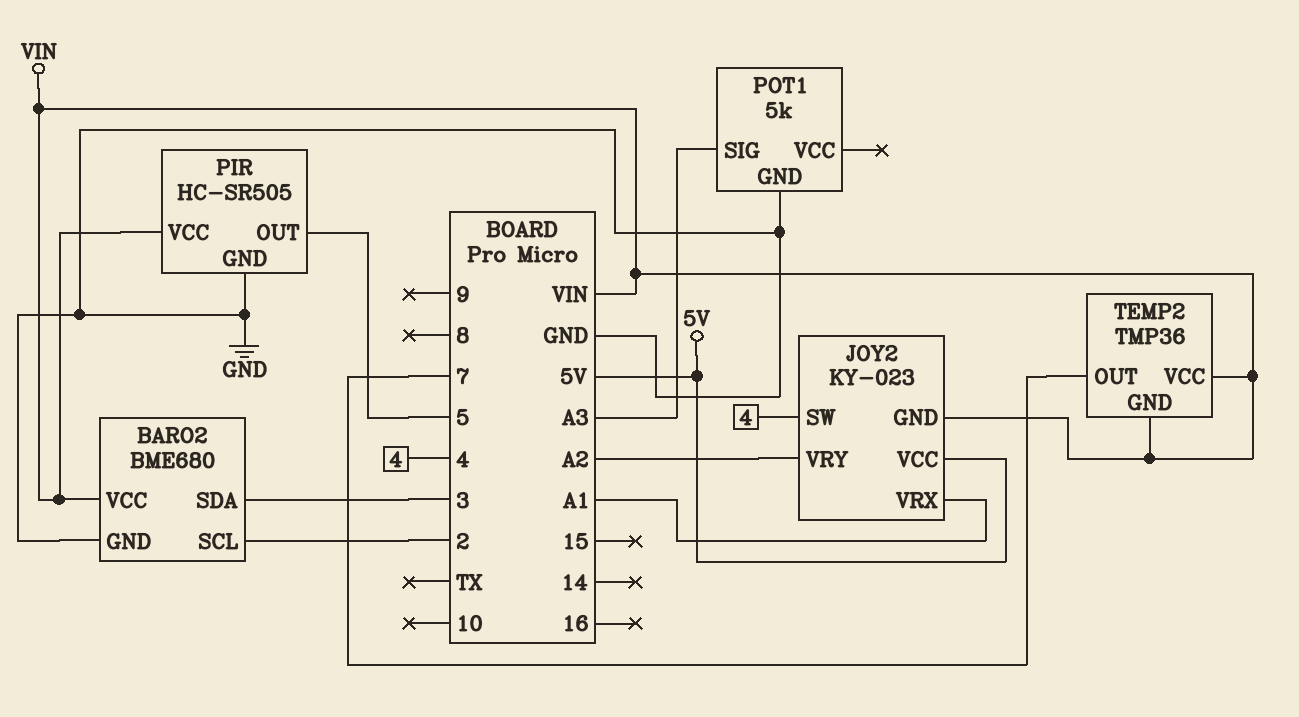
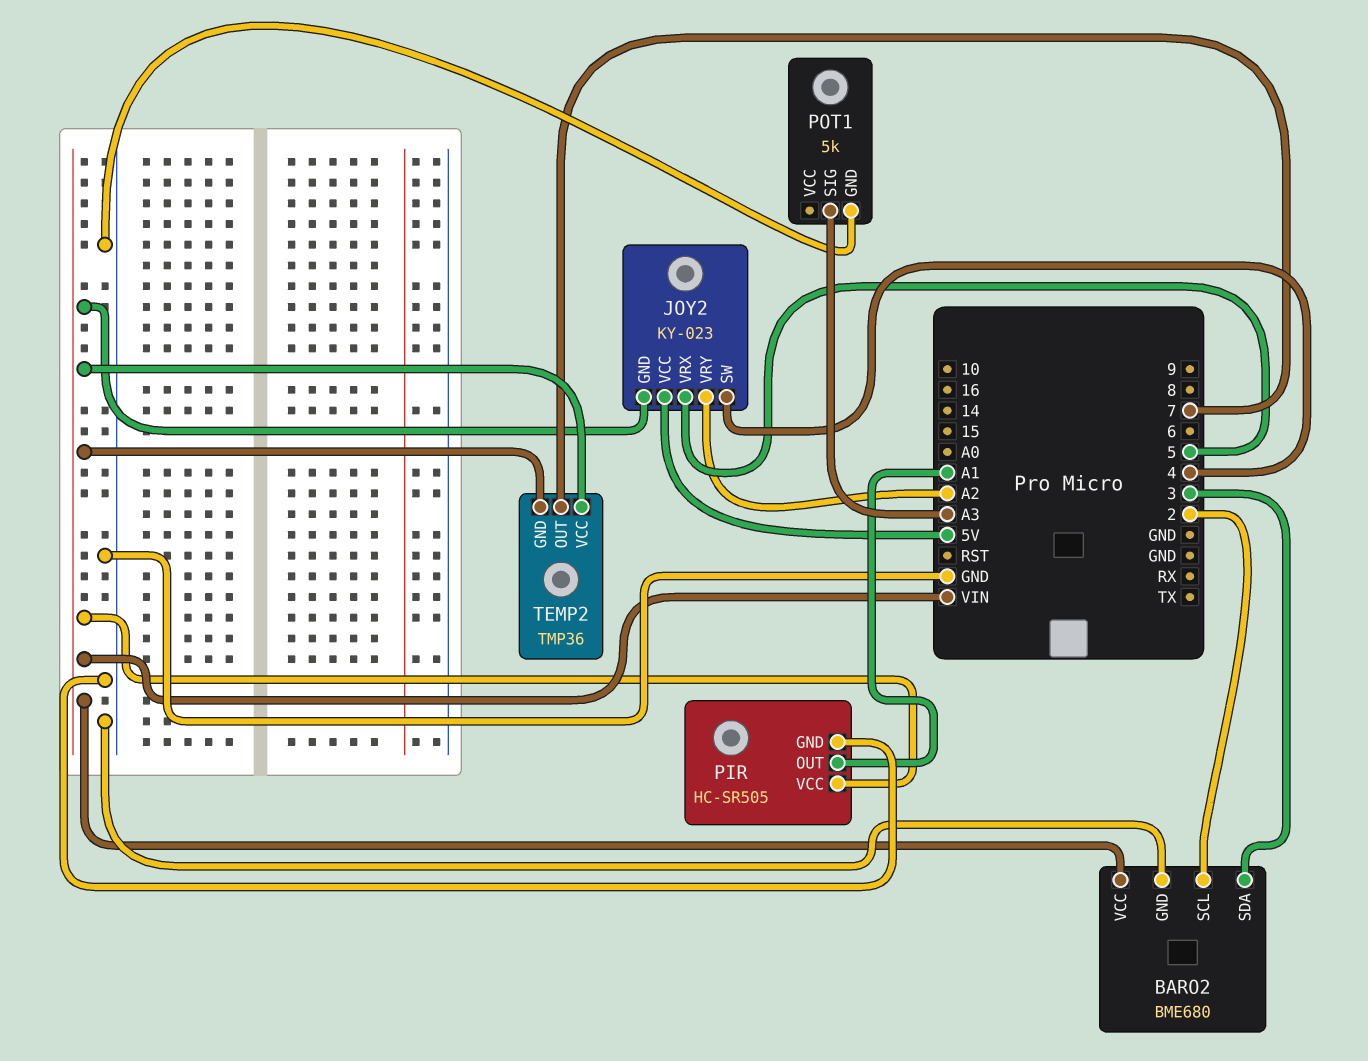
JOY2 pin VRX: A1 -> 5
PIR pin OUT: 5 -> A1

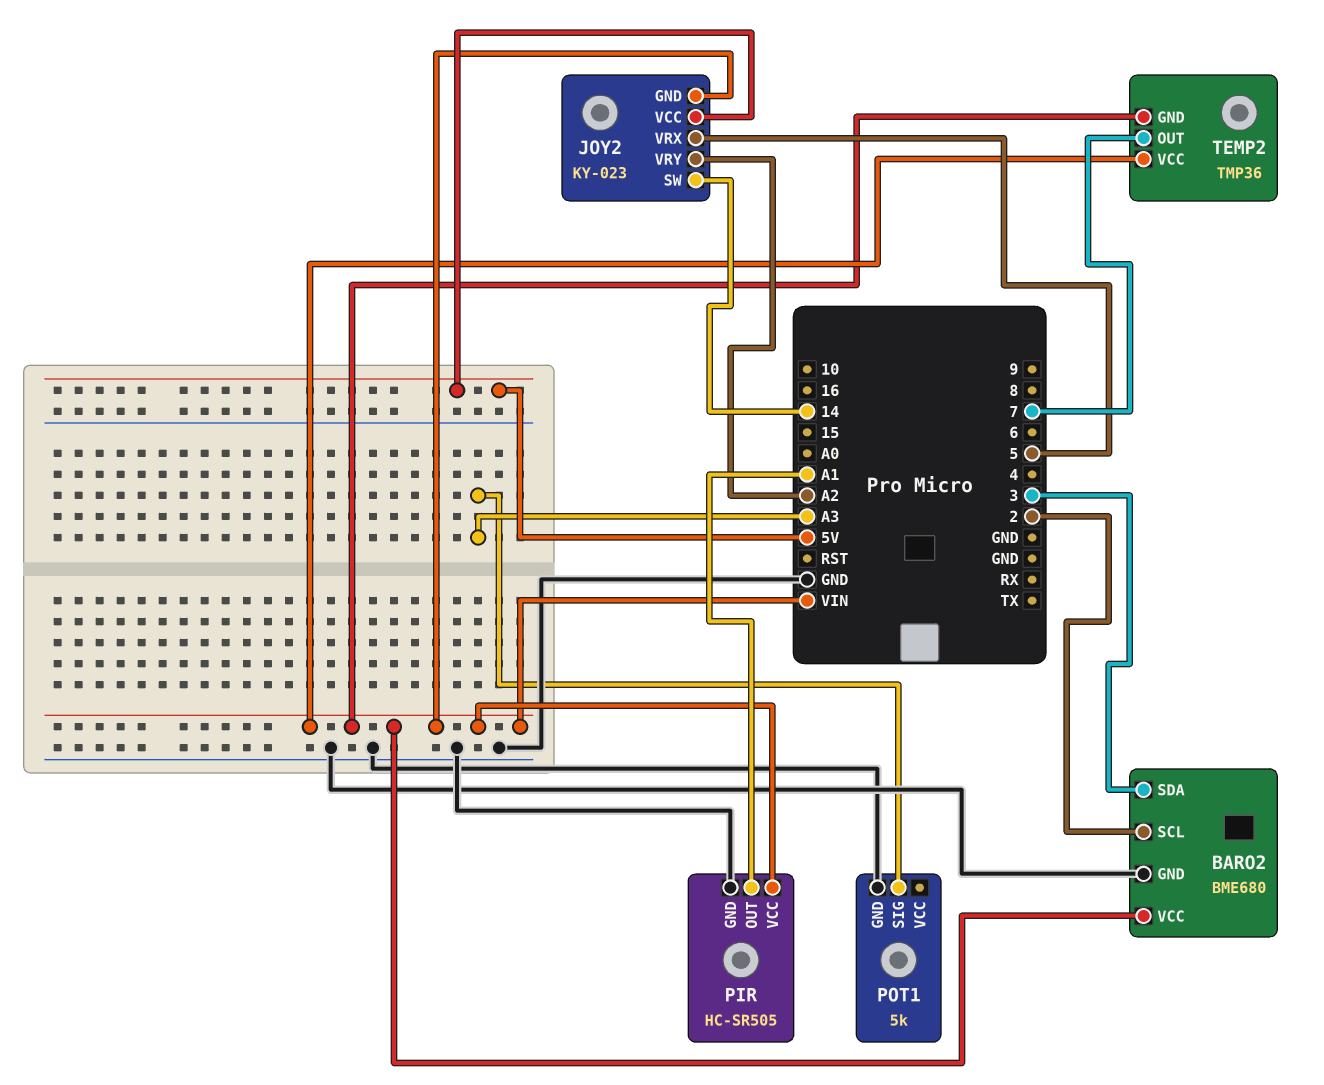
JOY2 pin SW: 4 -> 14

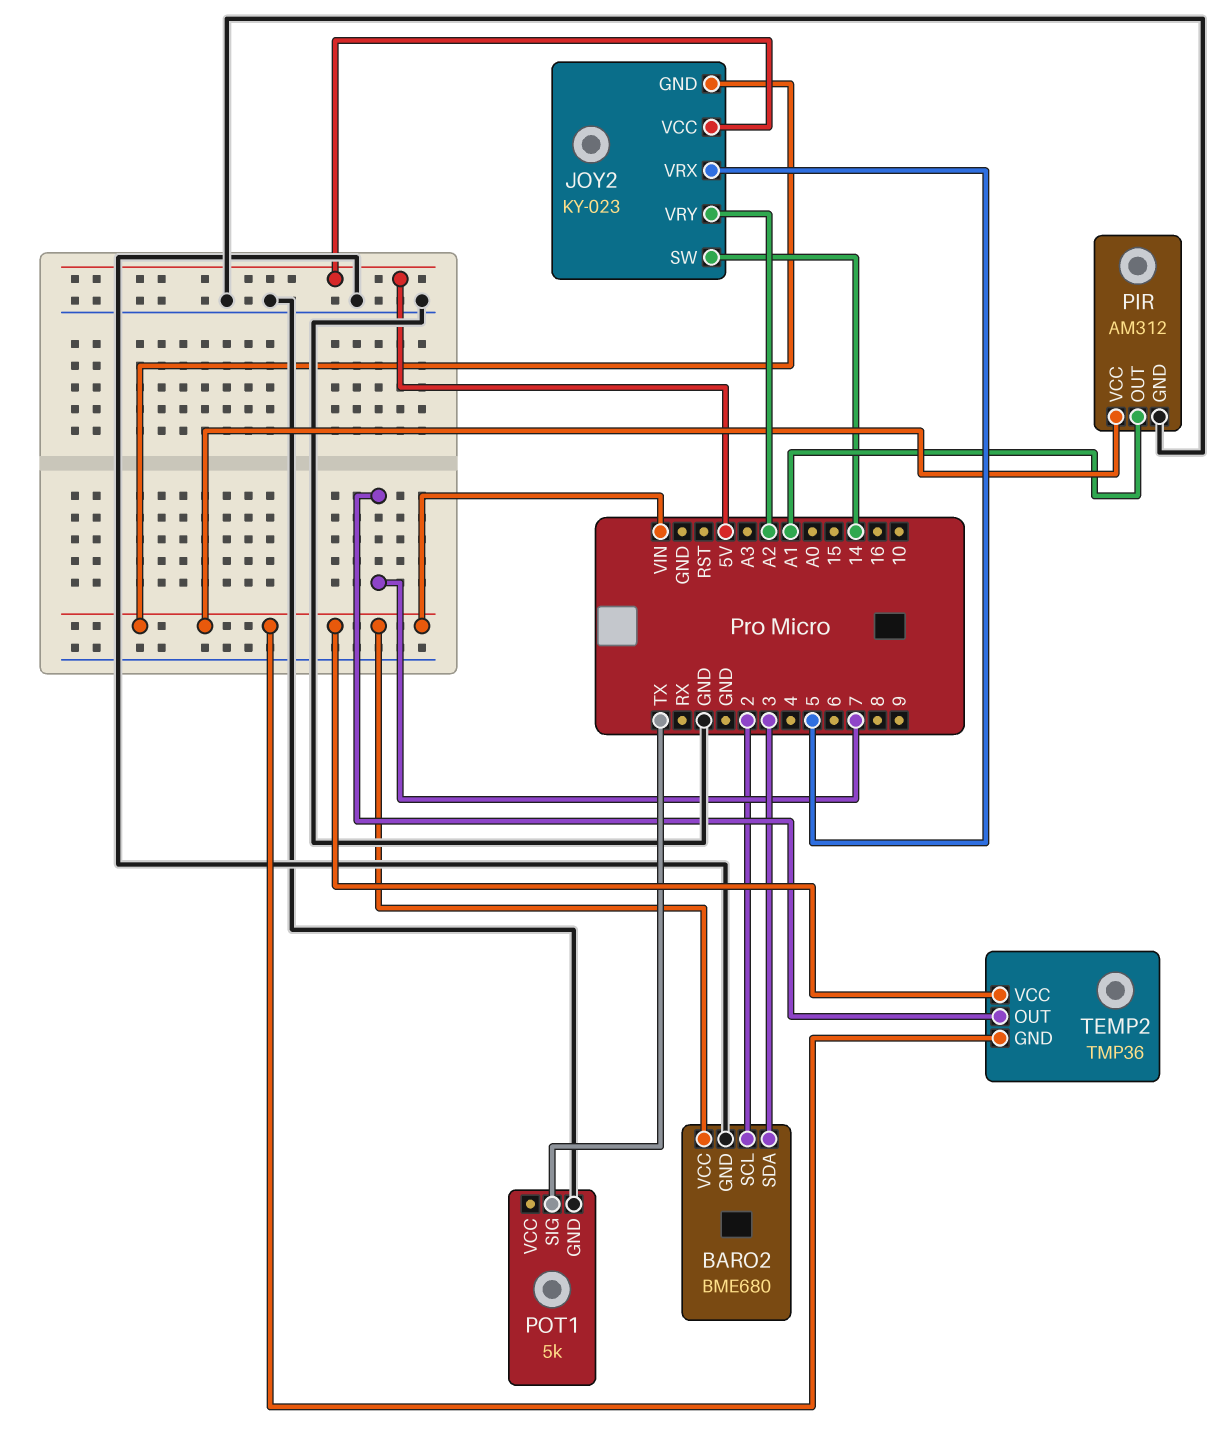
PIR: HC-SR505 -> AM312
POT1 pin SIG: A3 -> TX

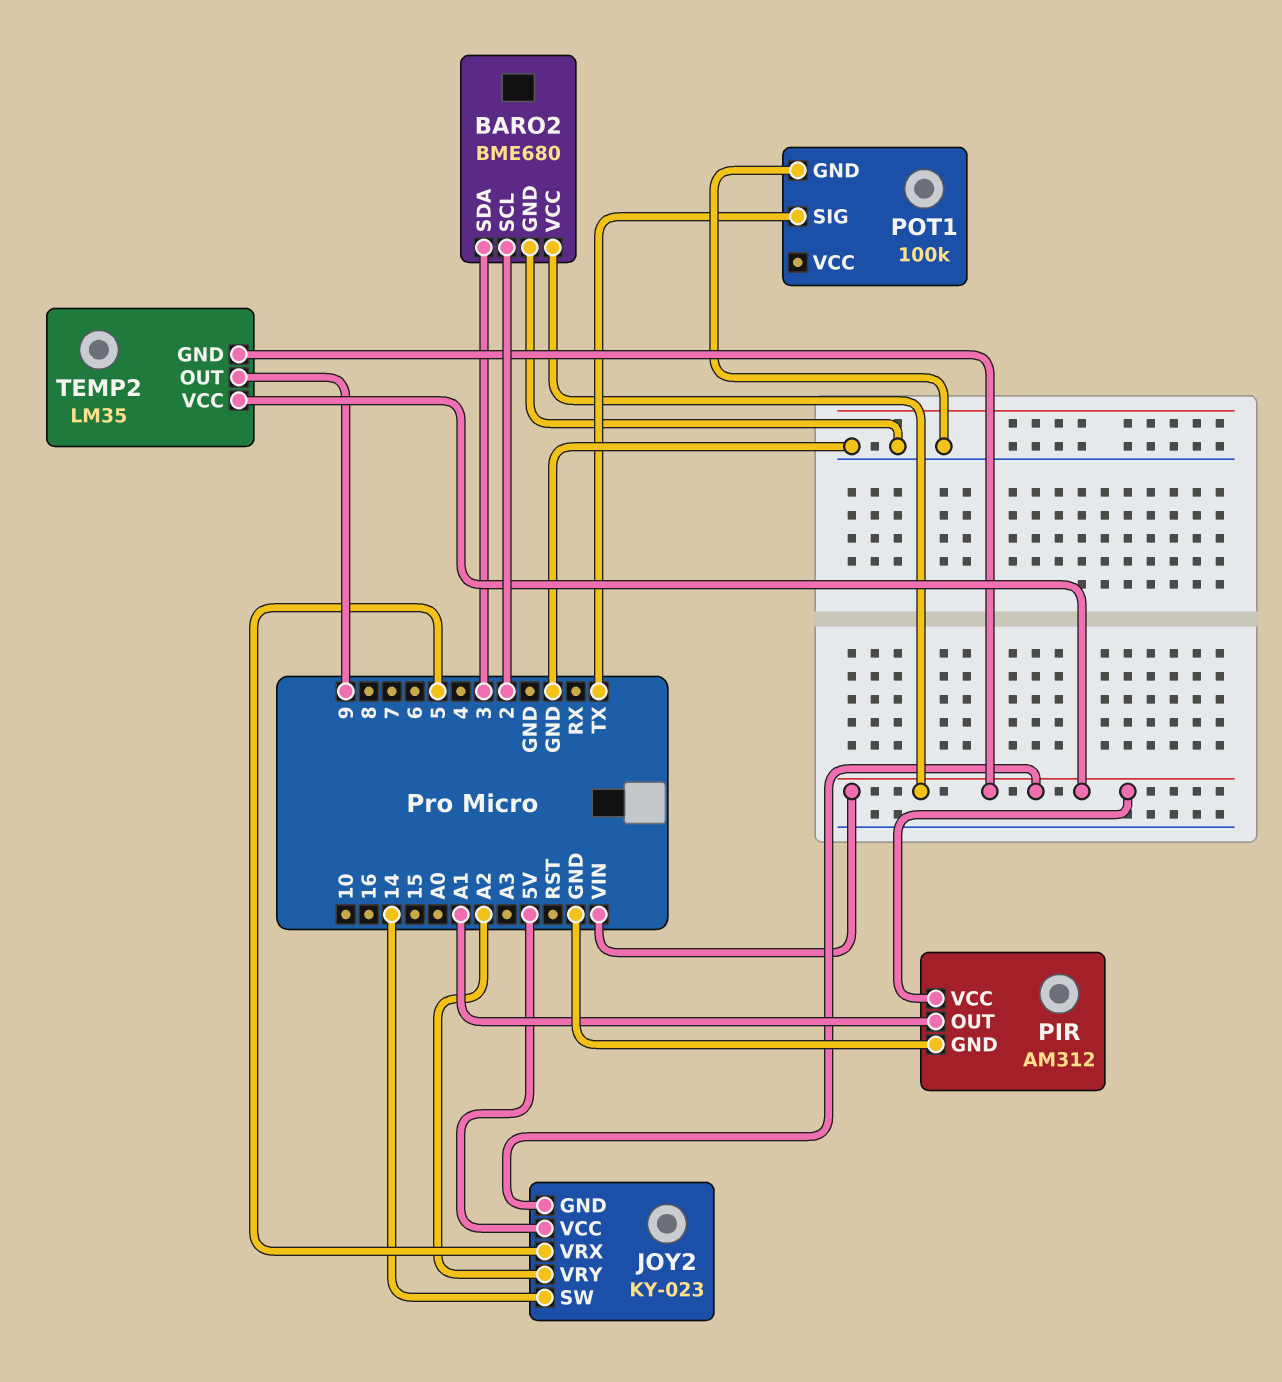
POT1: 5k -> 100k
TEMP2: TMP36 -> LM35
TEMP2 pin OUT: 7 -> 9

